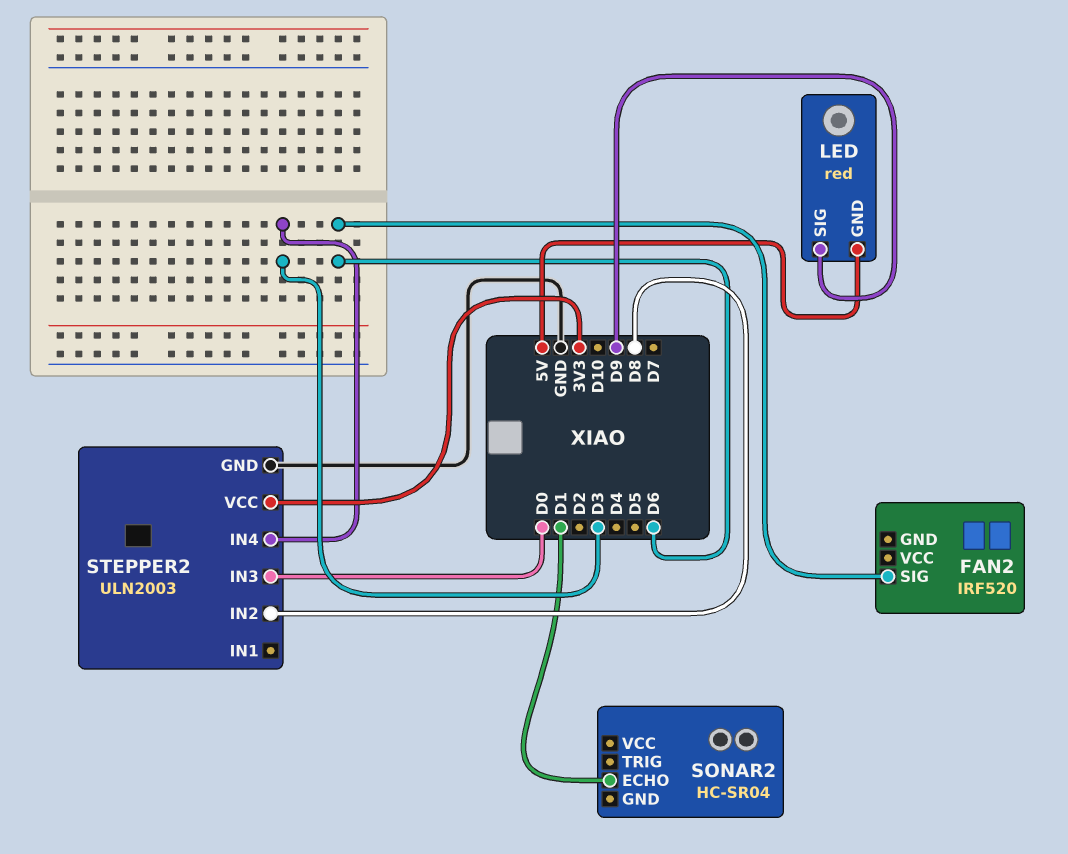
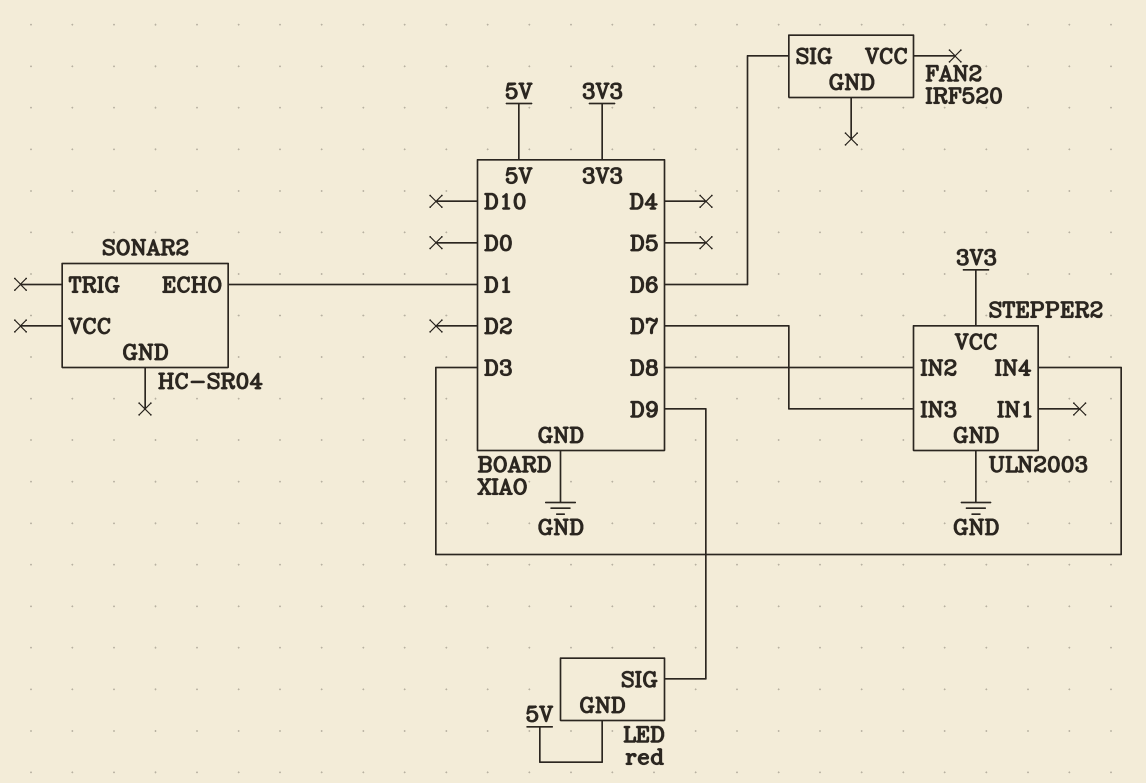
STEPPER2 pin IN3: D0 -> D7

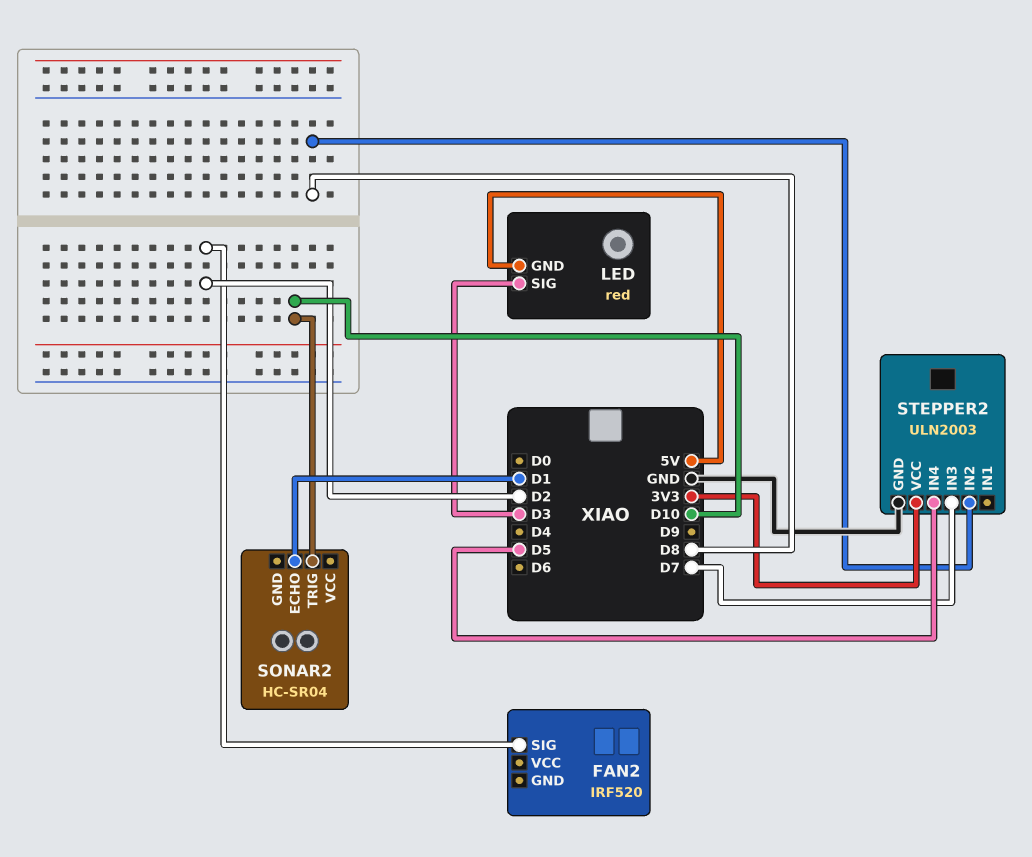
FAN2 pin SIG: D6 -> D2
LED pin SIG: D9 -> D3
SONAR2 pin TRIG: none -> D10
STEPPER2 pin IN4: D3 -> D5

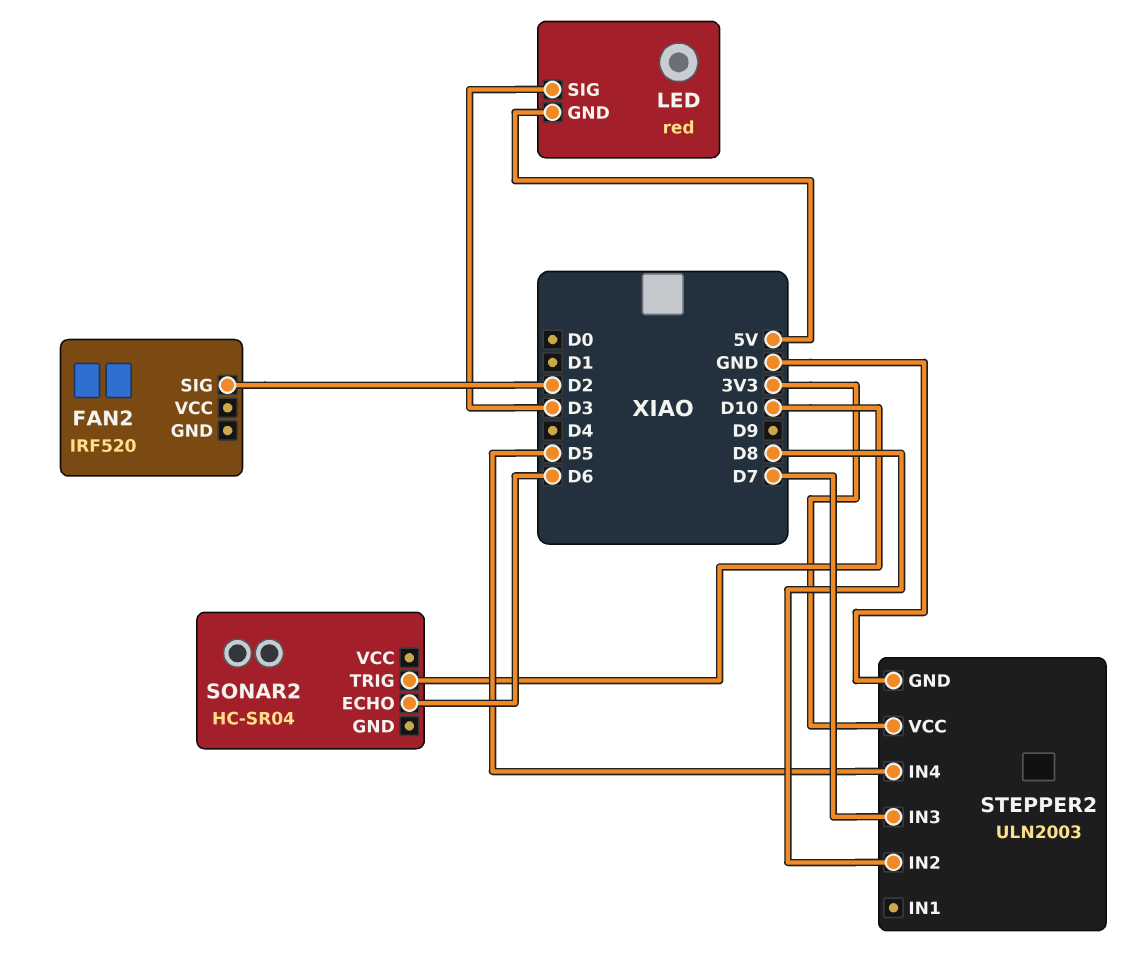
SONAR2 pin ECHO: D1 -> D6

